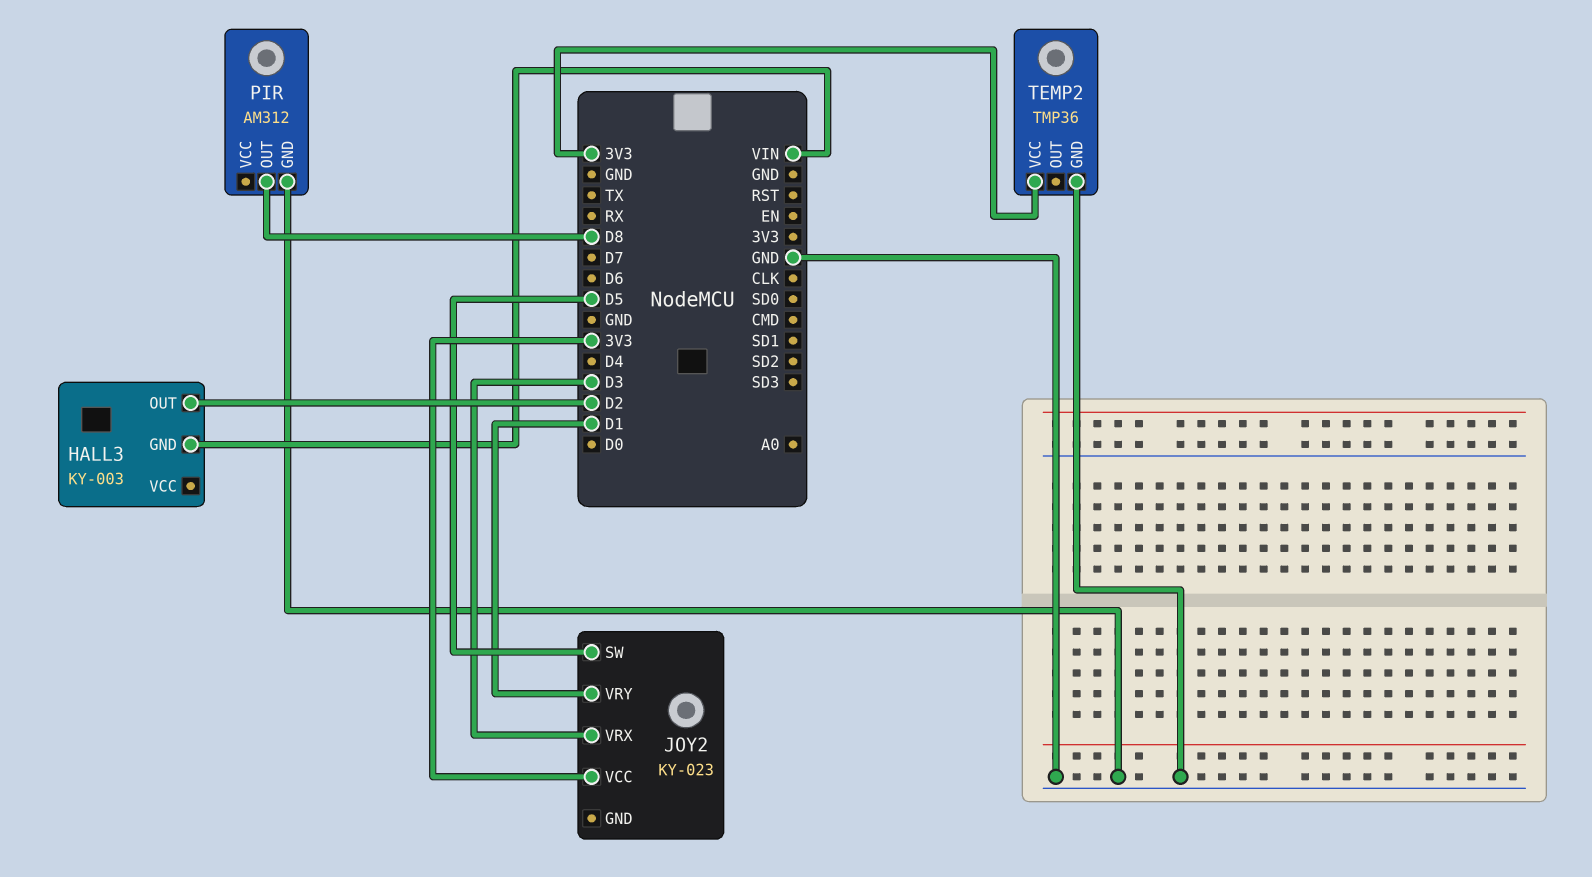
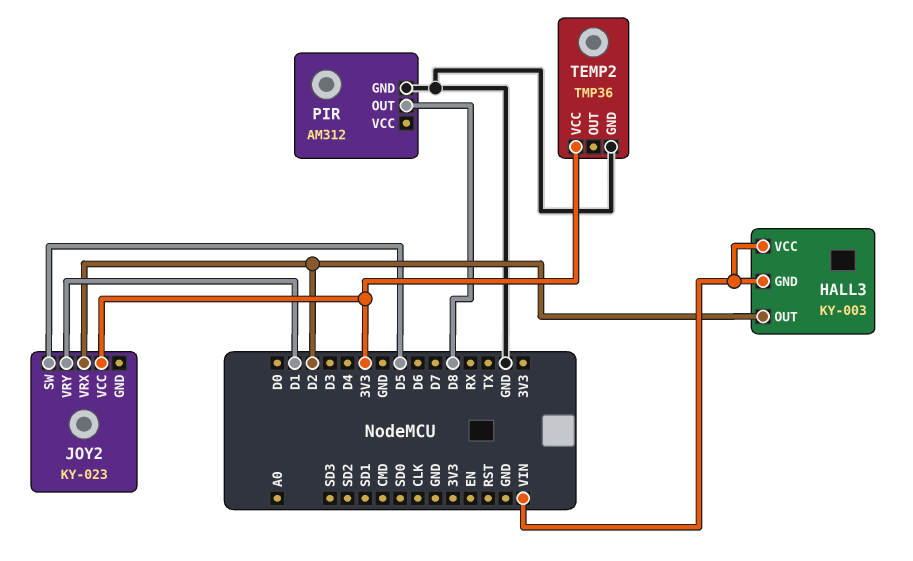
HALL3 pin VCC: none -> VIN
JOY2 pin VRX: D3 -> D2

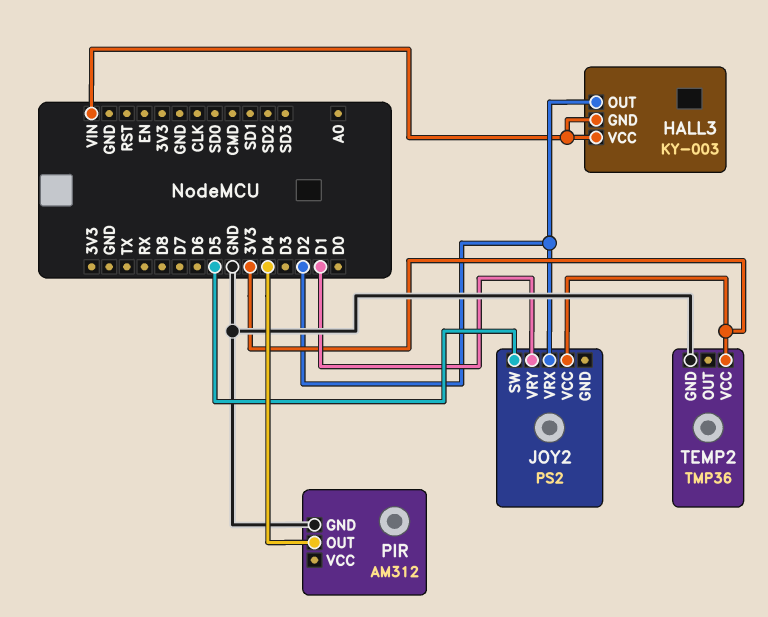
JOY2: KY-023 -> PS2
PIR pin OUT: D8 -> D4

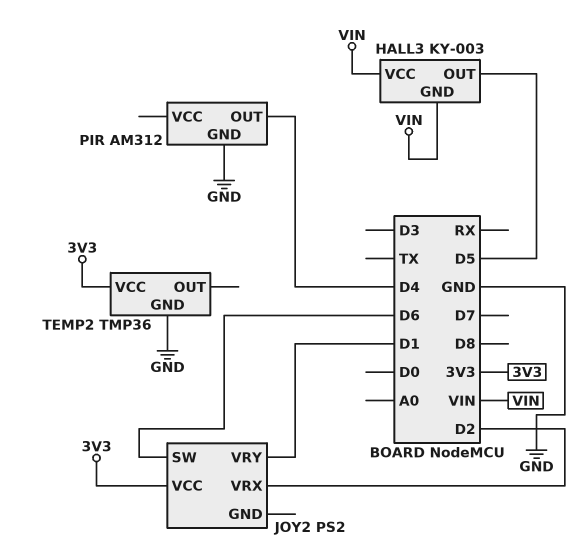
HALL3 pin OUT: D2 -> D5
JOY2 pin SW: D5 -> D6

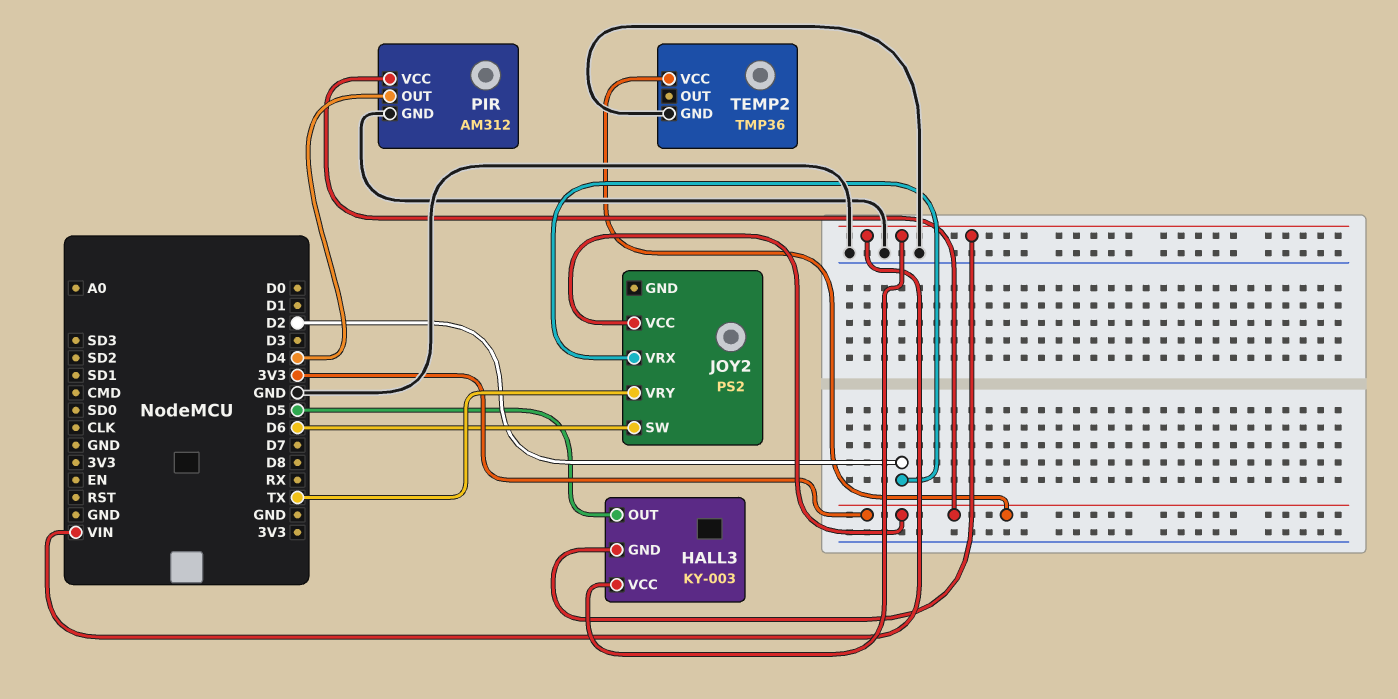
JOY2 pin VRY: D1 -> TX
PIR pin VCC: none -> 3V3

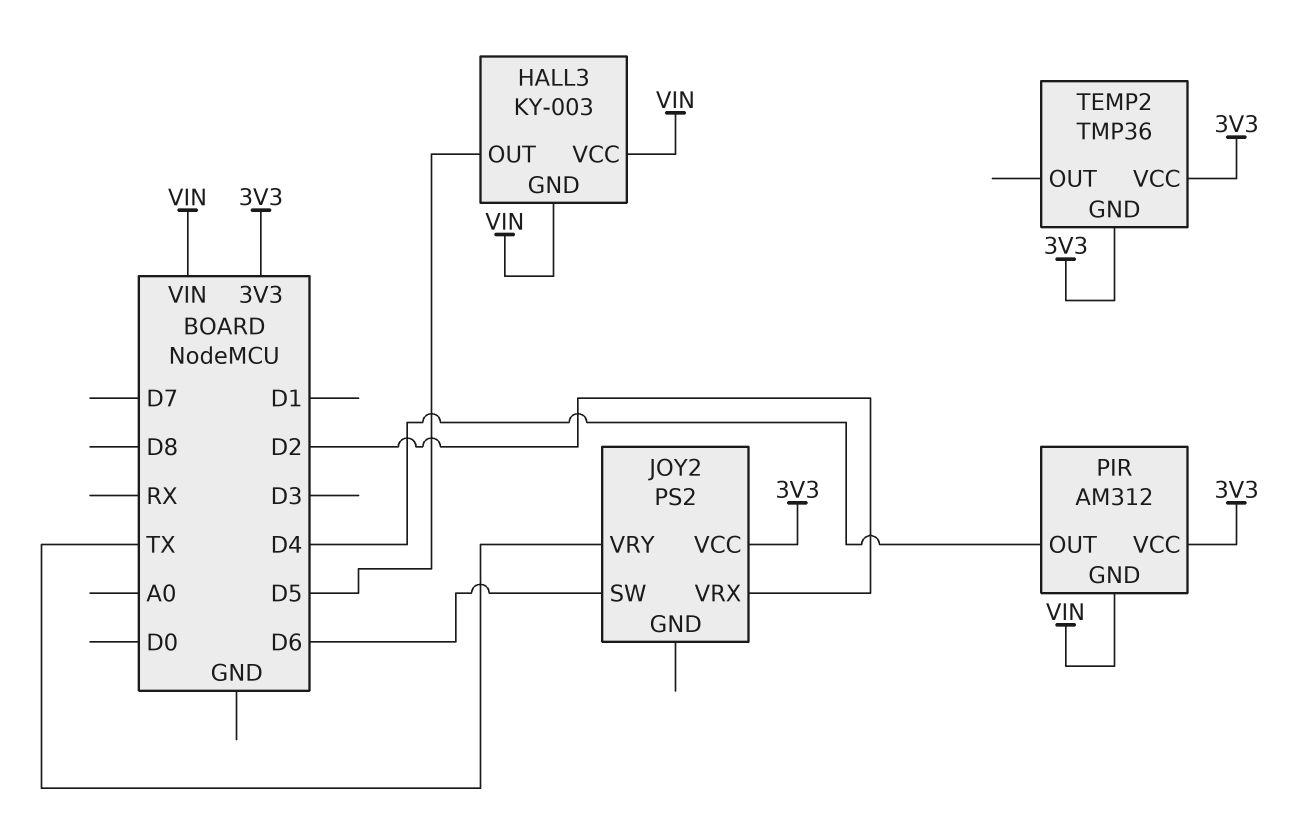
PIR pin GND: GND -> VIN
TEMP2 pin GND: GND -> 3V3

